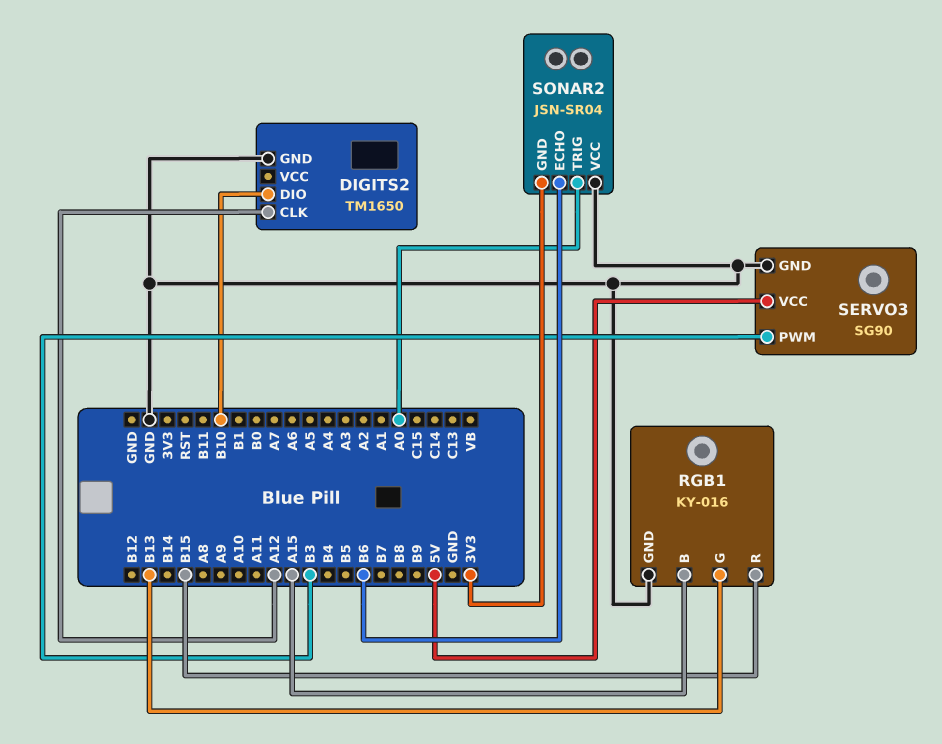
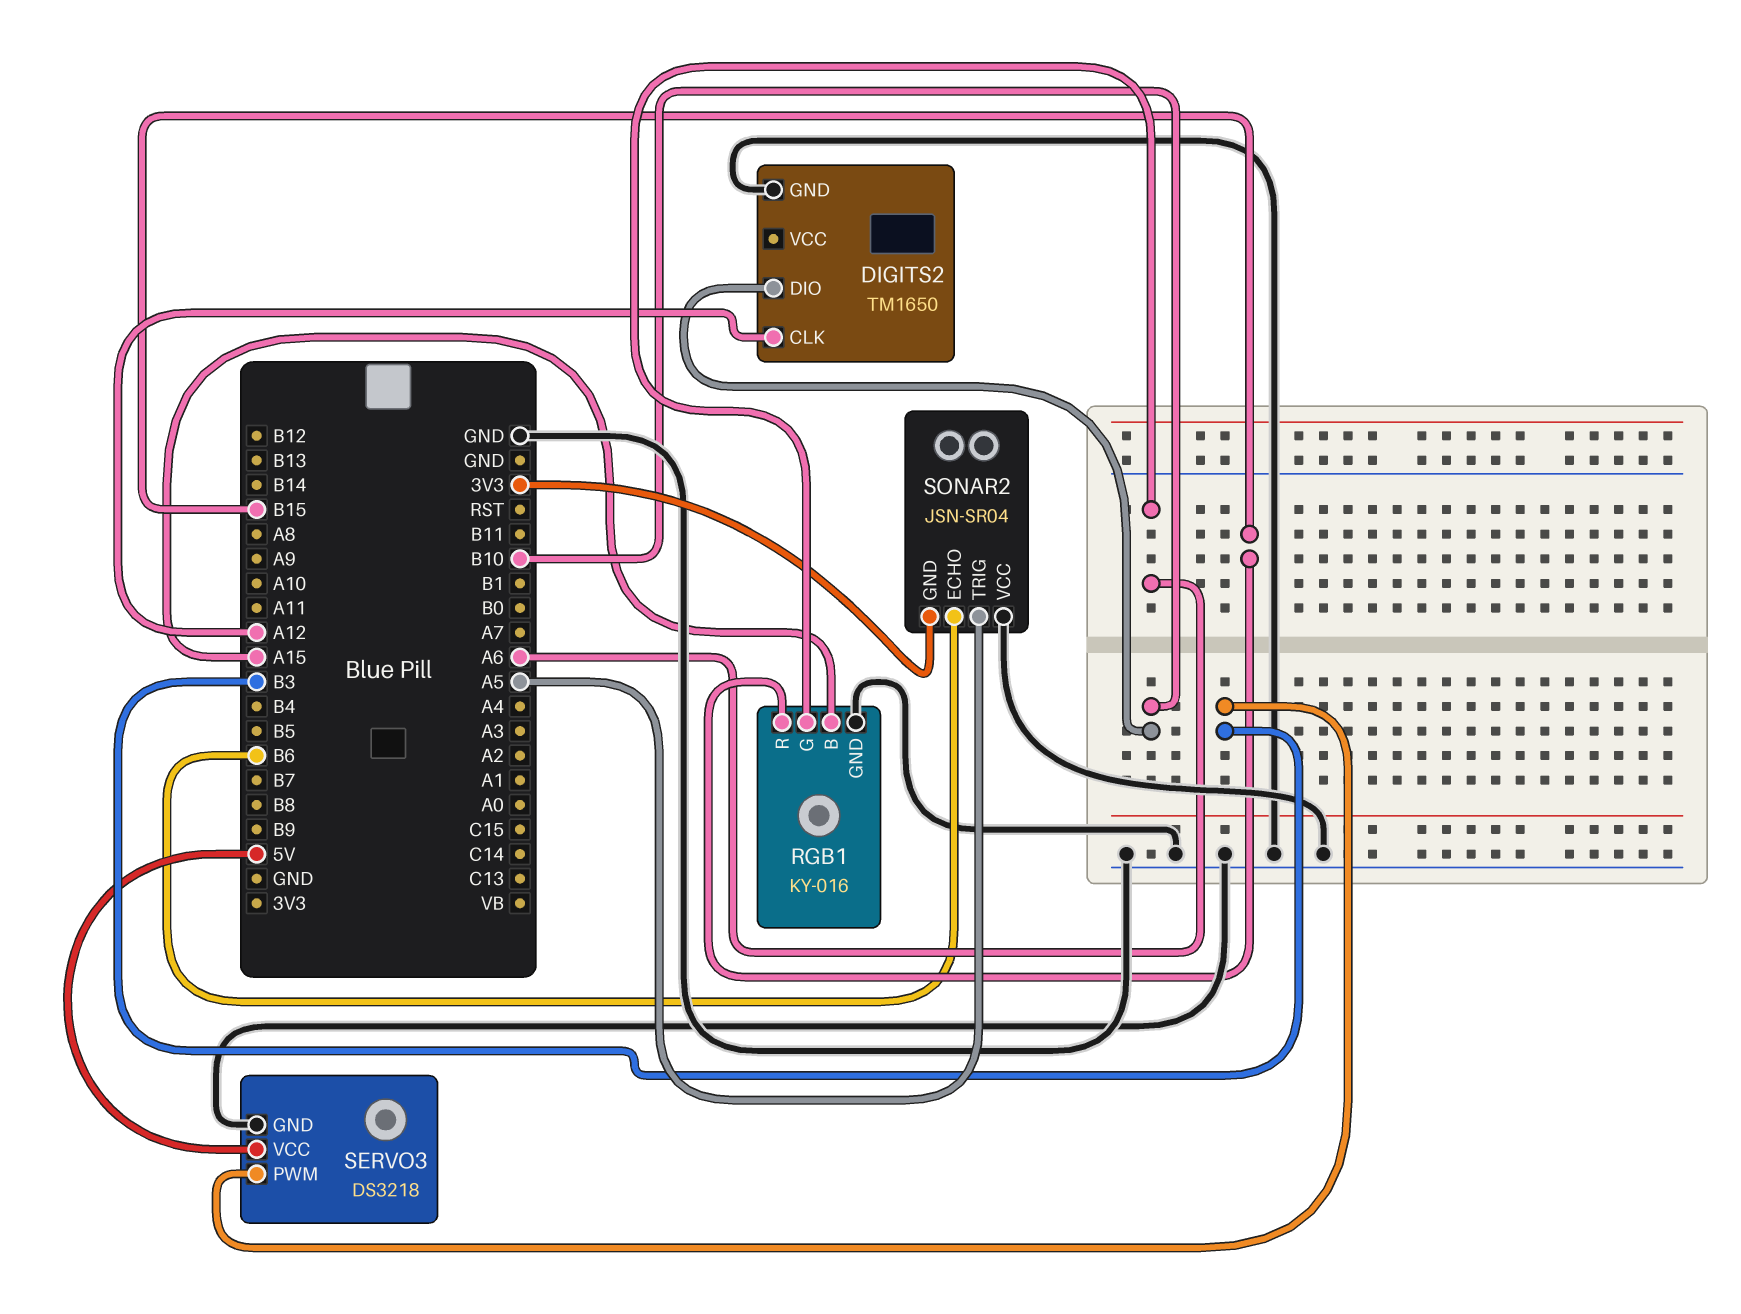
RGB1 pin G: B13 -> A6
SERVO3: SG90 -> DS3218
SONAR2 pin TRIG: A0 -> A5

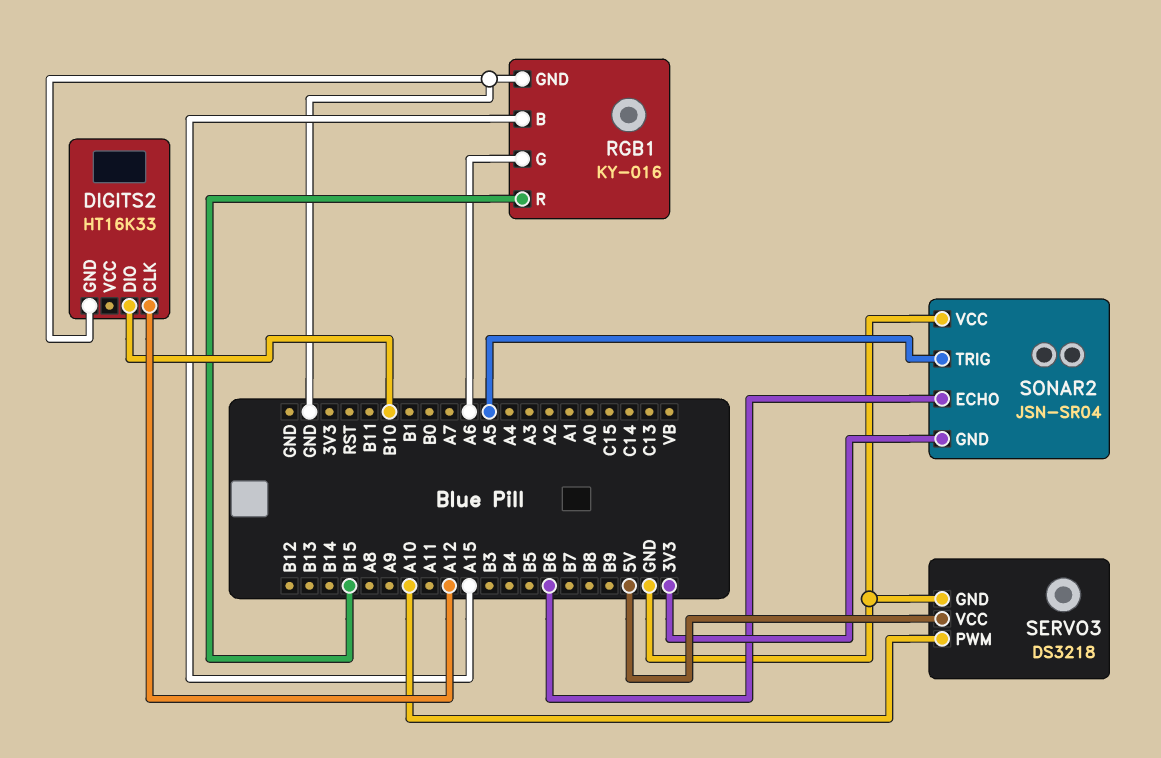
DIGITS2: TM1650 -> HT16K33
SERVO3 pin PWM: B3 -> A10

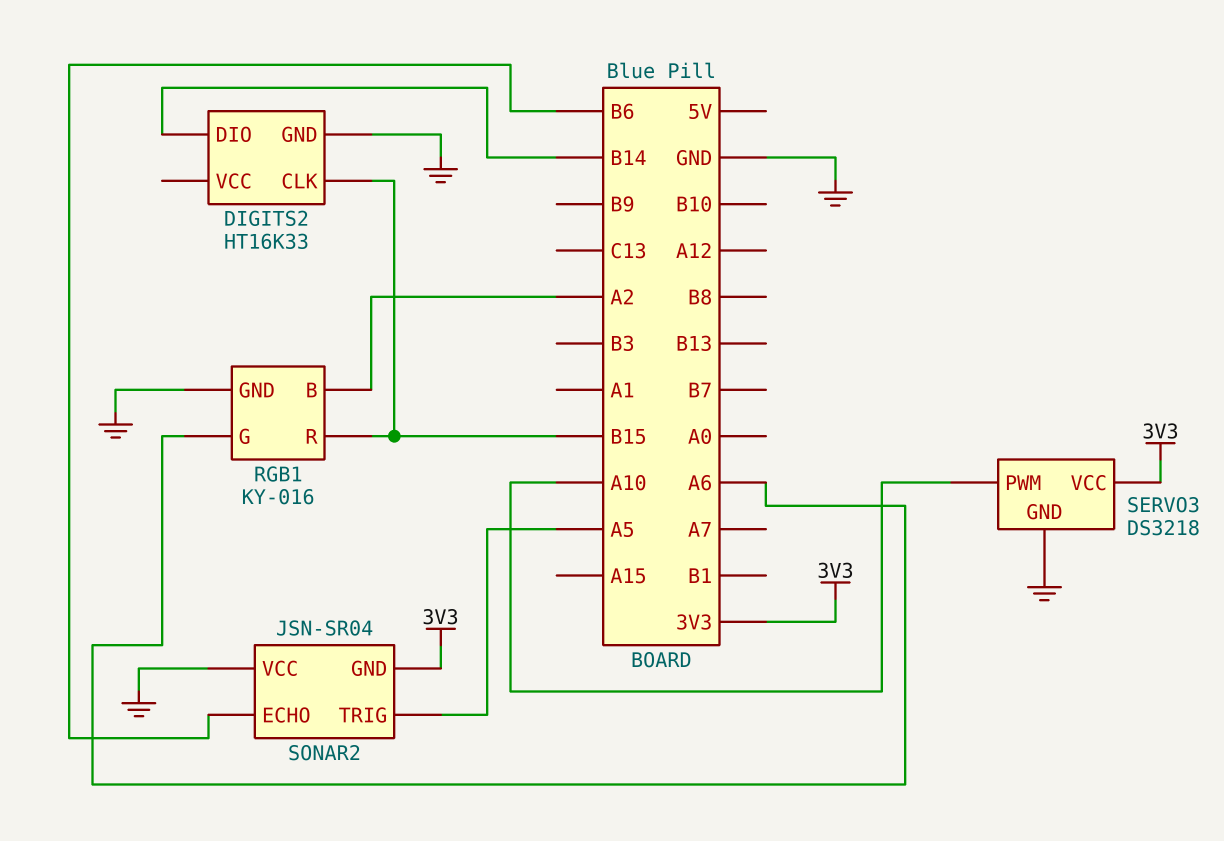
DIGITS2 pin CLK: A12 -> B15
DIGITS2 pin DIO: B10 -> B14
RGB1 pin B: A15 -> A2
SERVO3 pin VCC: 5V -> 3V3

